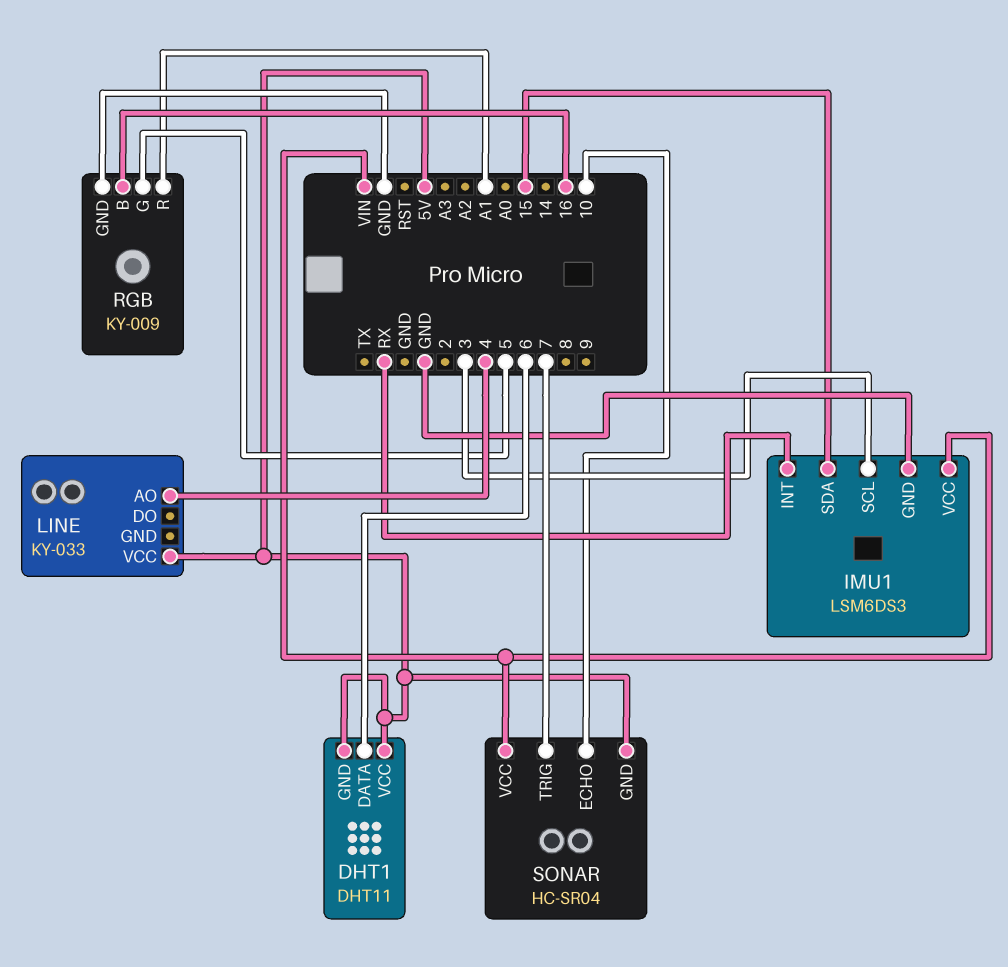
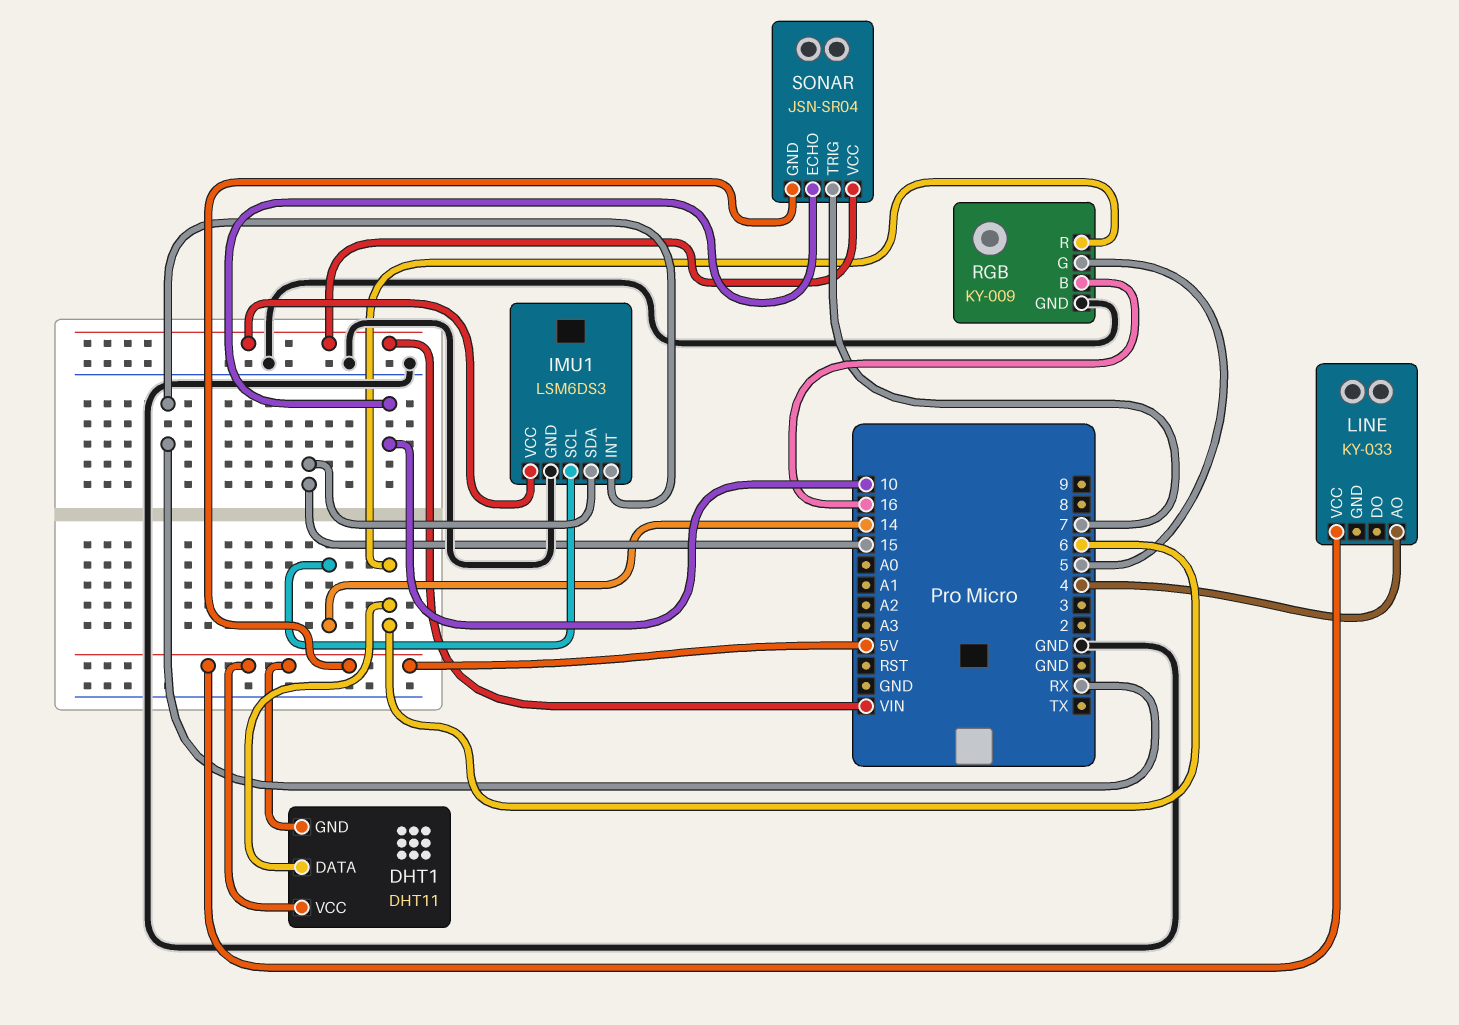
IMU1 pin SCL: 3 -> 14
RGB pin R: A1 -> 6
SONAR: HC-SR04 -> JSN-SR04

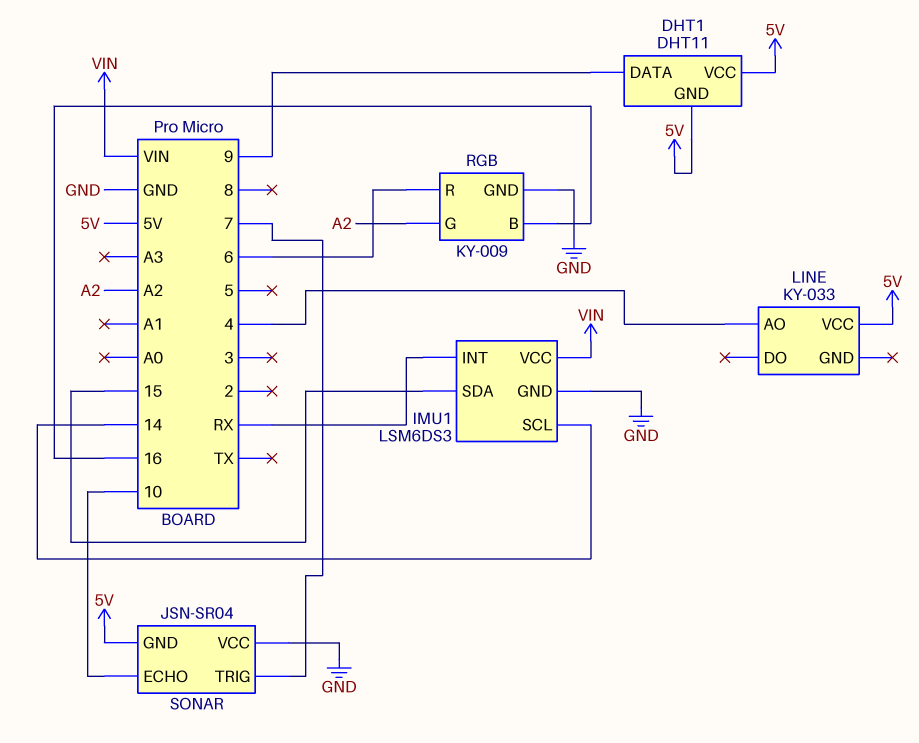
DHT1 pin DATA: 6 -> 9
RGB pin G: 5 -> A2
SONAR pin VCC: VIN -> GND

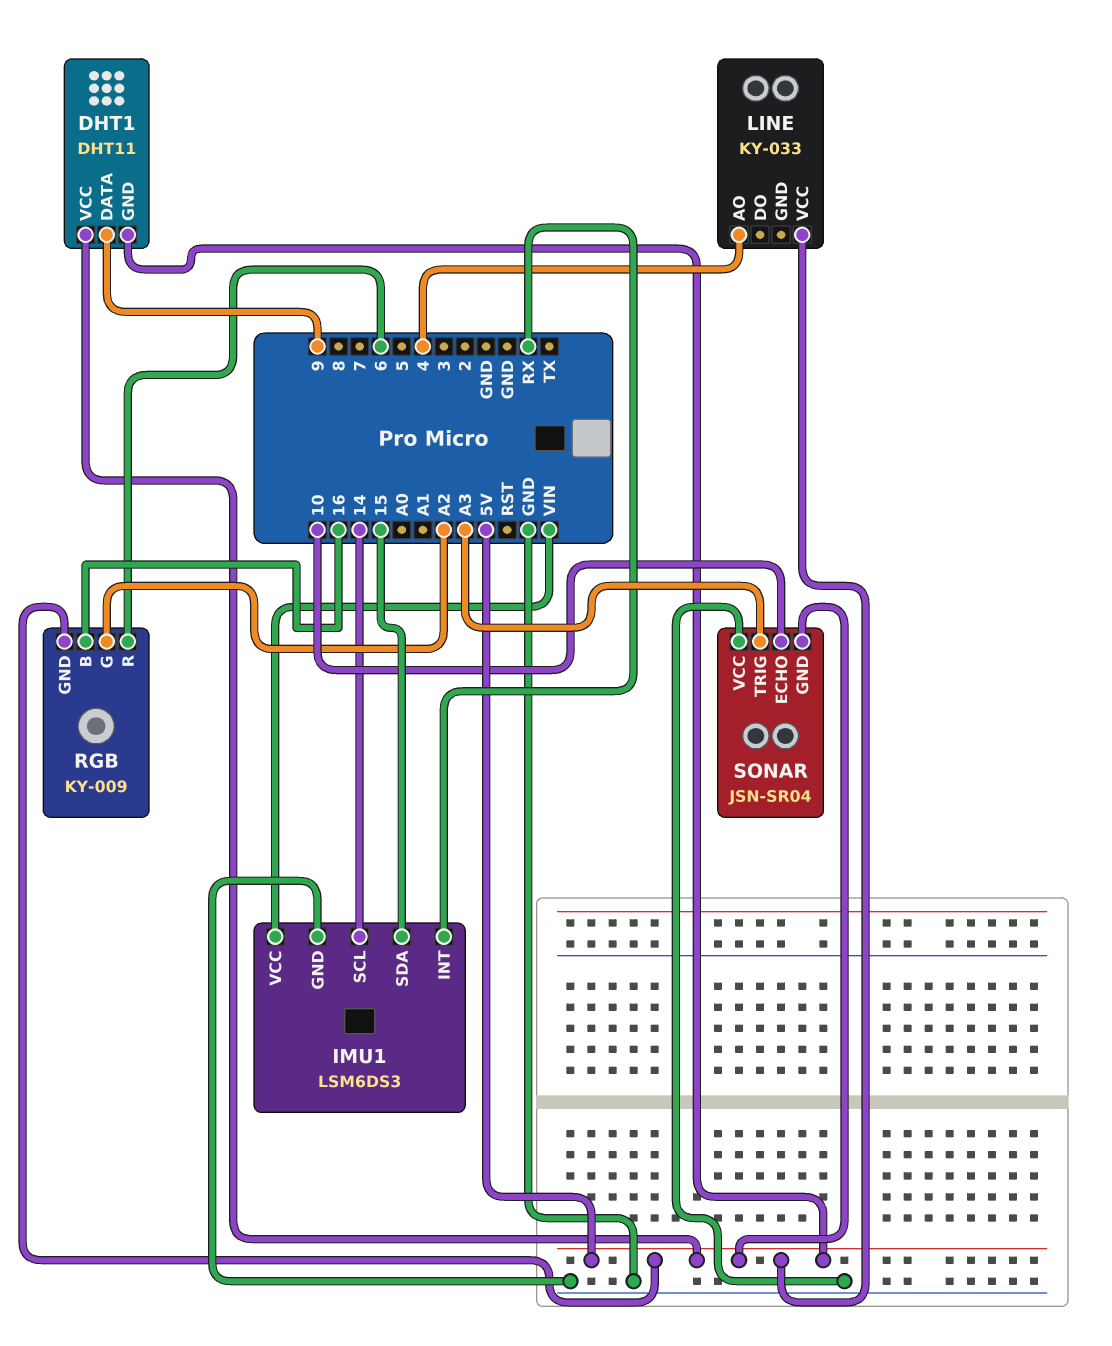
RGB pin GND: GND -> 5V
SONAR pin TRIG: 7 -> A3

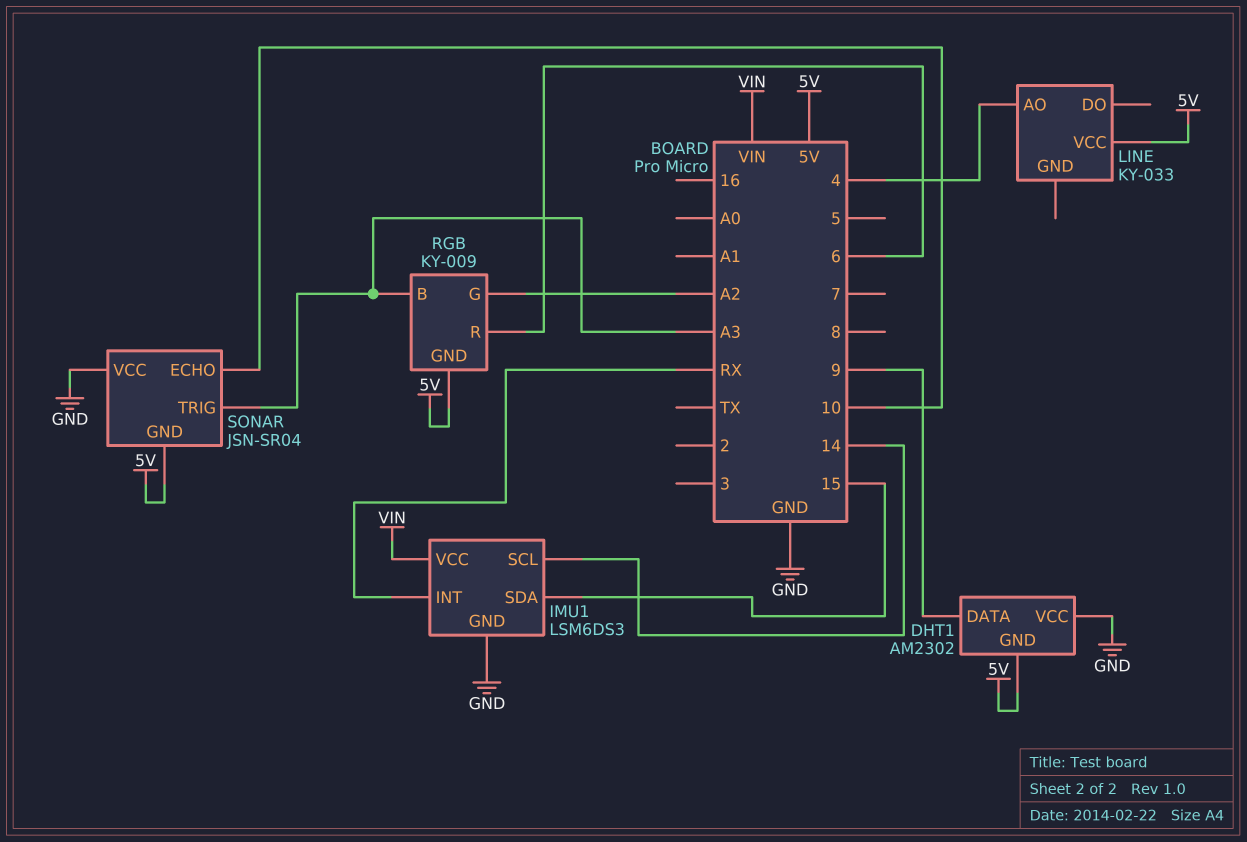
DHT1: DHT11 -> AM2302
DHT1 pin VCC: 5V -> GND
RGB pin B: 16 -> A3

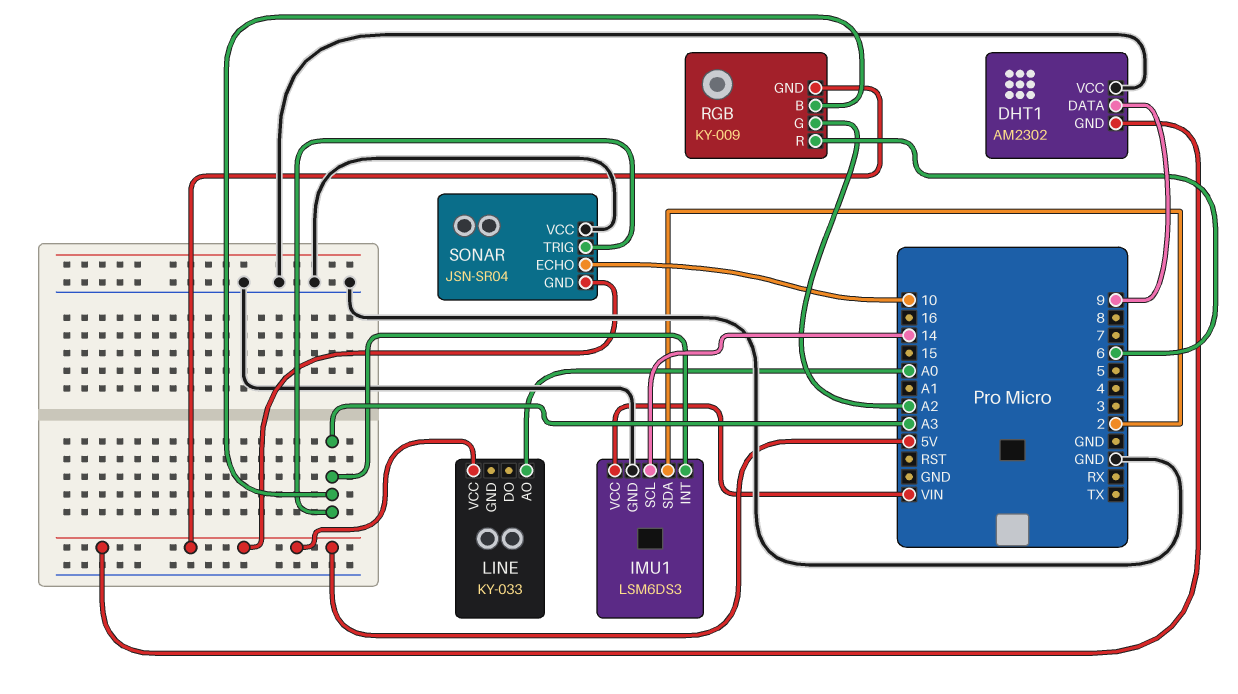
IMU1 pin INT: RX -> A3
IMU1 pin SDA: 15 -> 2
LINE pin AO: 4 -> A0

